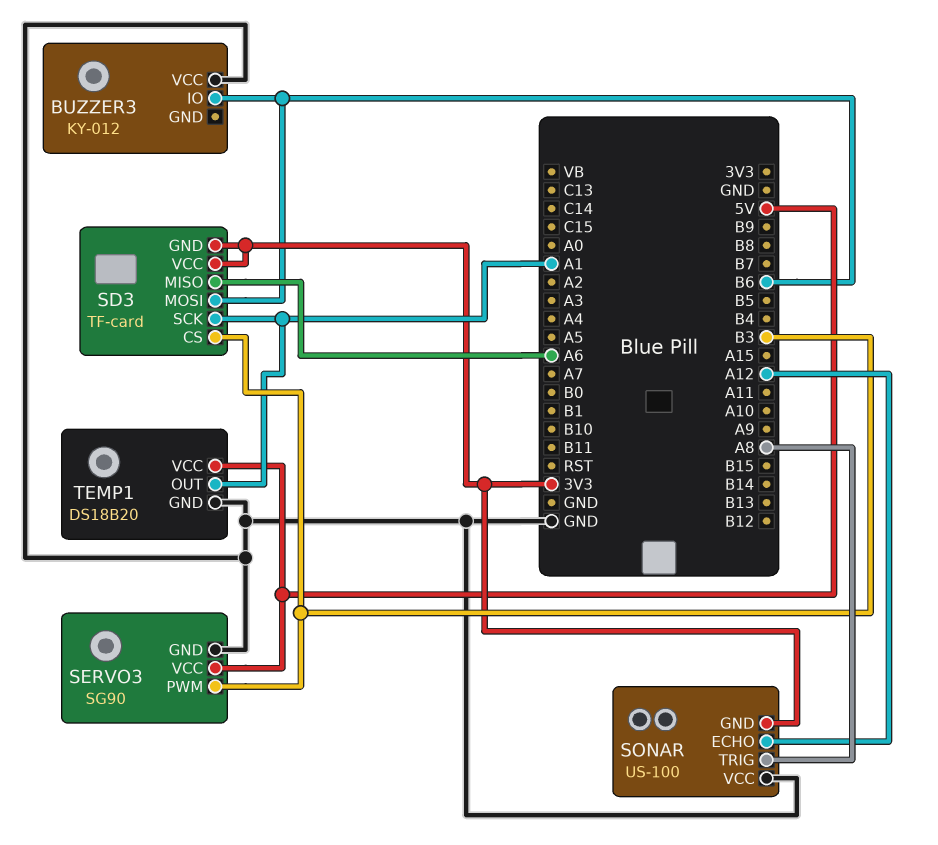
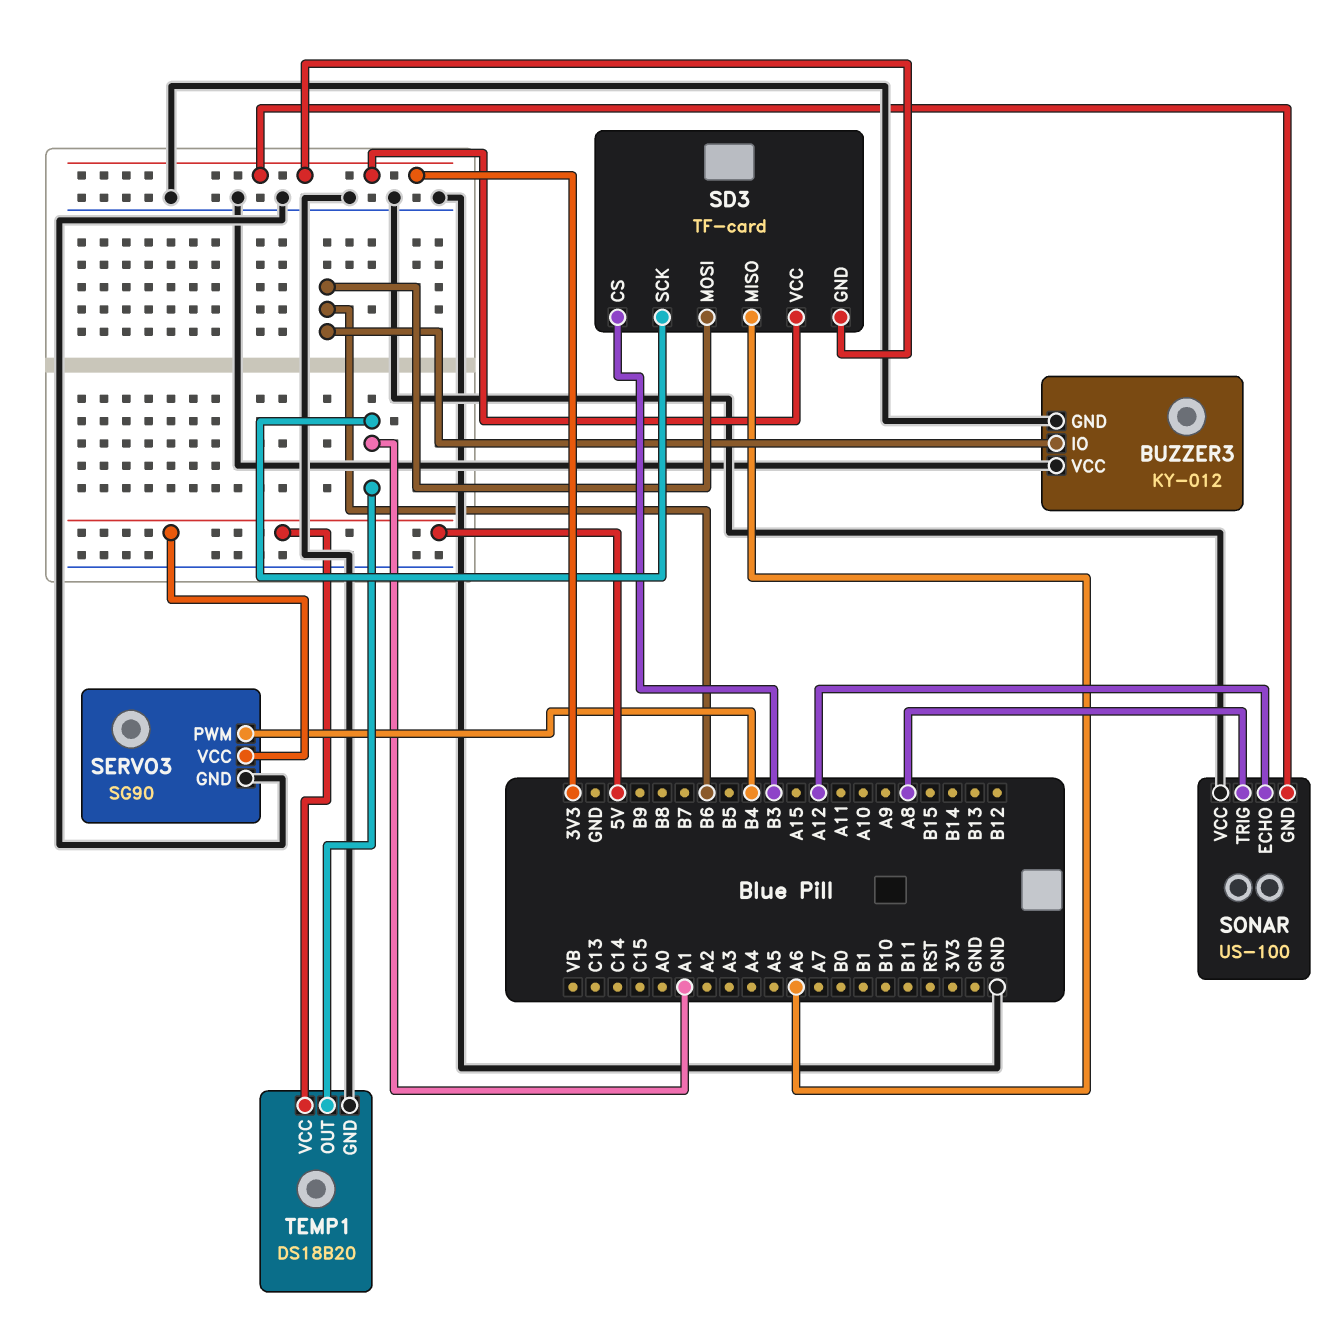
BUZZER3 pin GND: none -> GND
SERVO3 pin PWM: B3 -> B4

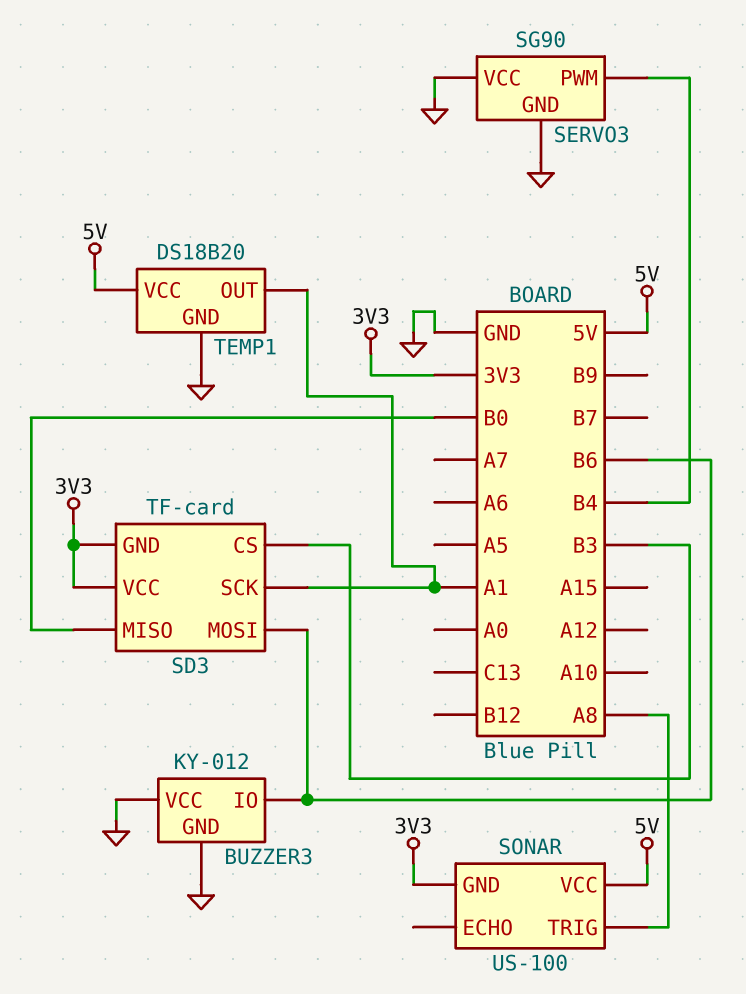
SD3 pin MISO: A6 -> B0
SERVO3 pin VCC: 5V -> GND
SONAR pin ECHO: A12 -> none
SONAR pin VCC: GND -> 5V

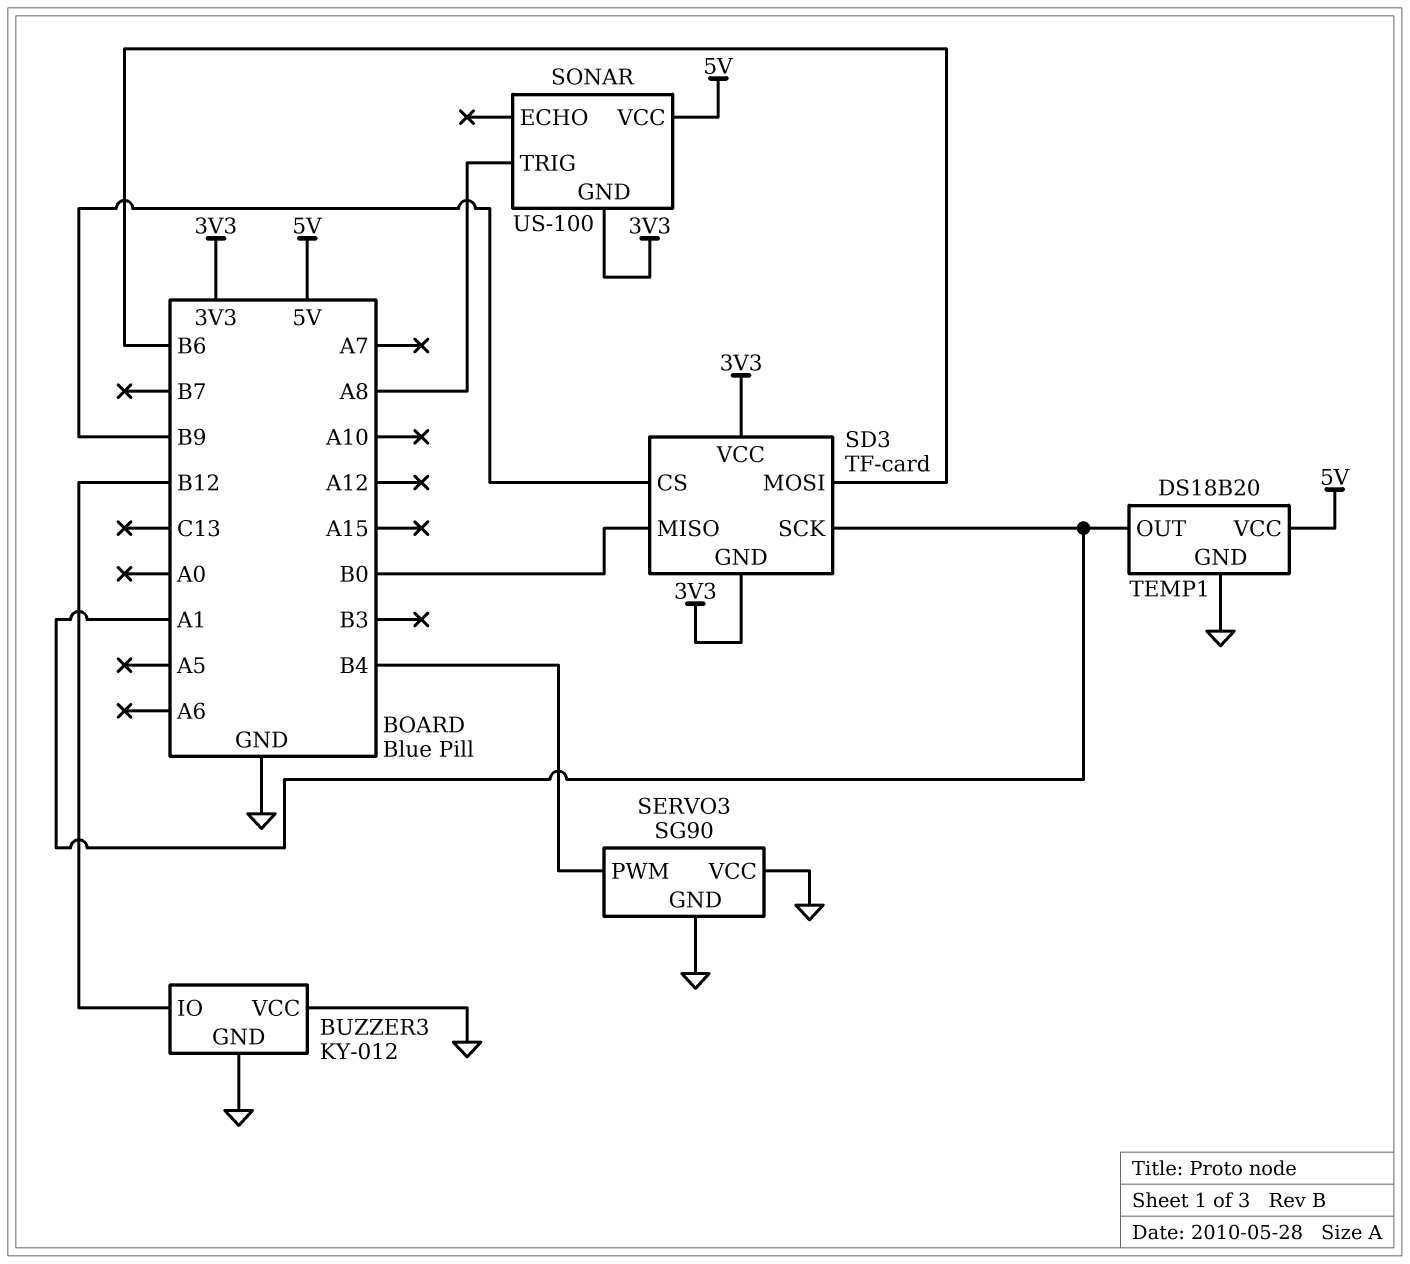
BUZZER3 pin IO: B6 -> B12
SD3 pin CS: B3 -> B9

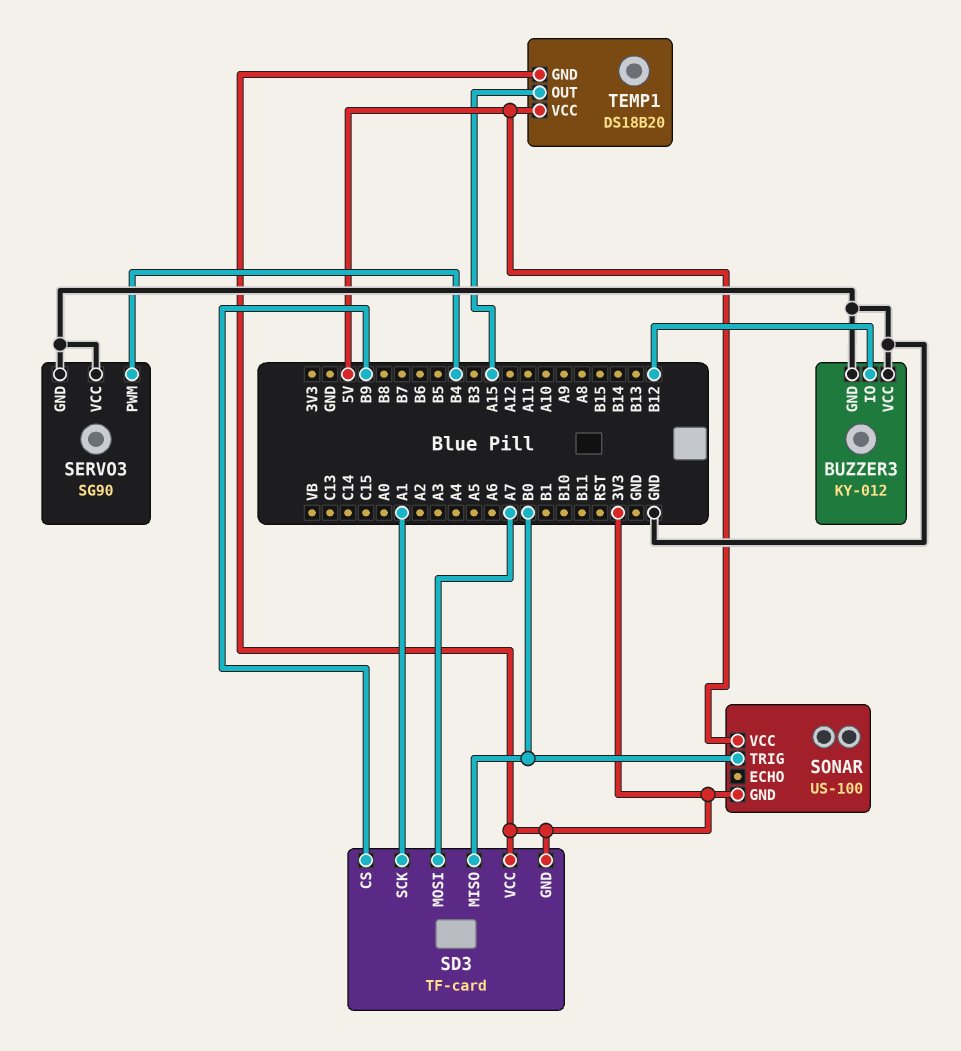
SD3 pin MOSI: B6 -> A7
SONAR pin TRIG: A8 -> B0
TEMP1 pin GND: GND -> 3V3
TEMP1 pin OUT: A1 -> A15

